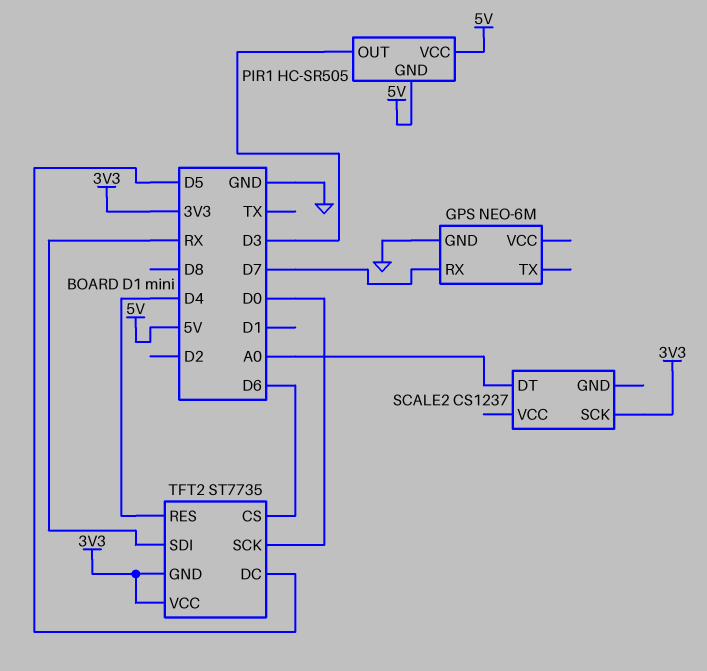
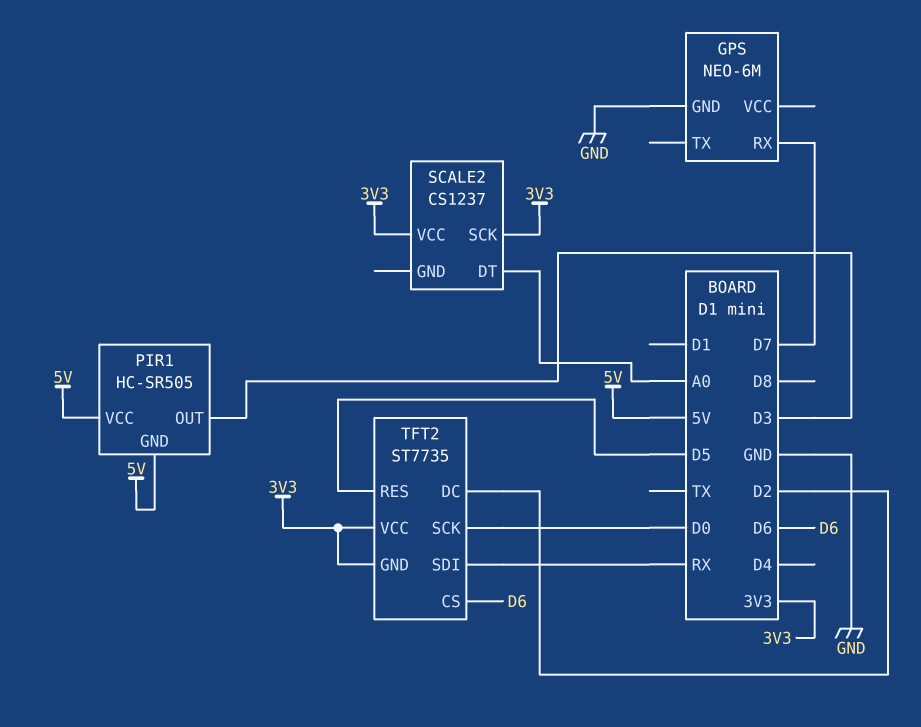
SCALE2 pin VCC: none -> 3V3
TFT2 pin DC: D5 -> D2
TFT2 pin RES: D4 -> D5

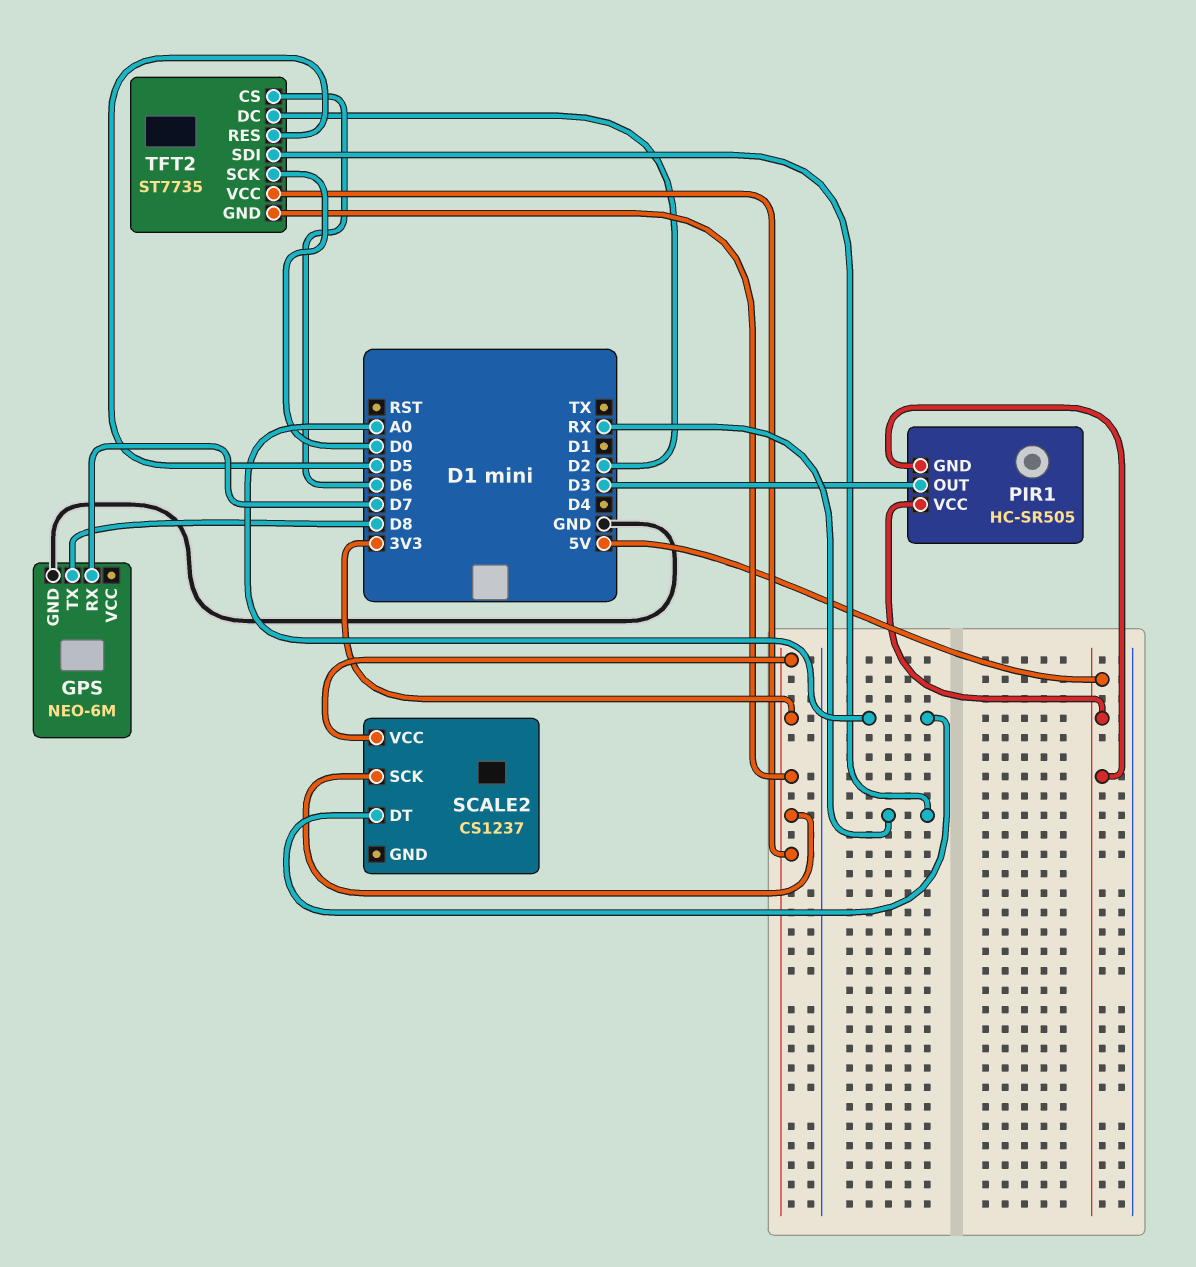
GPS pin TX: none -> D8

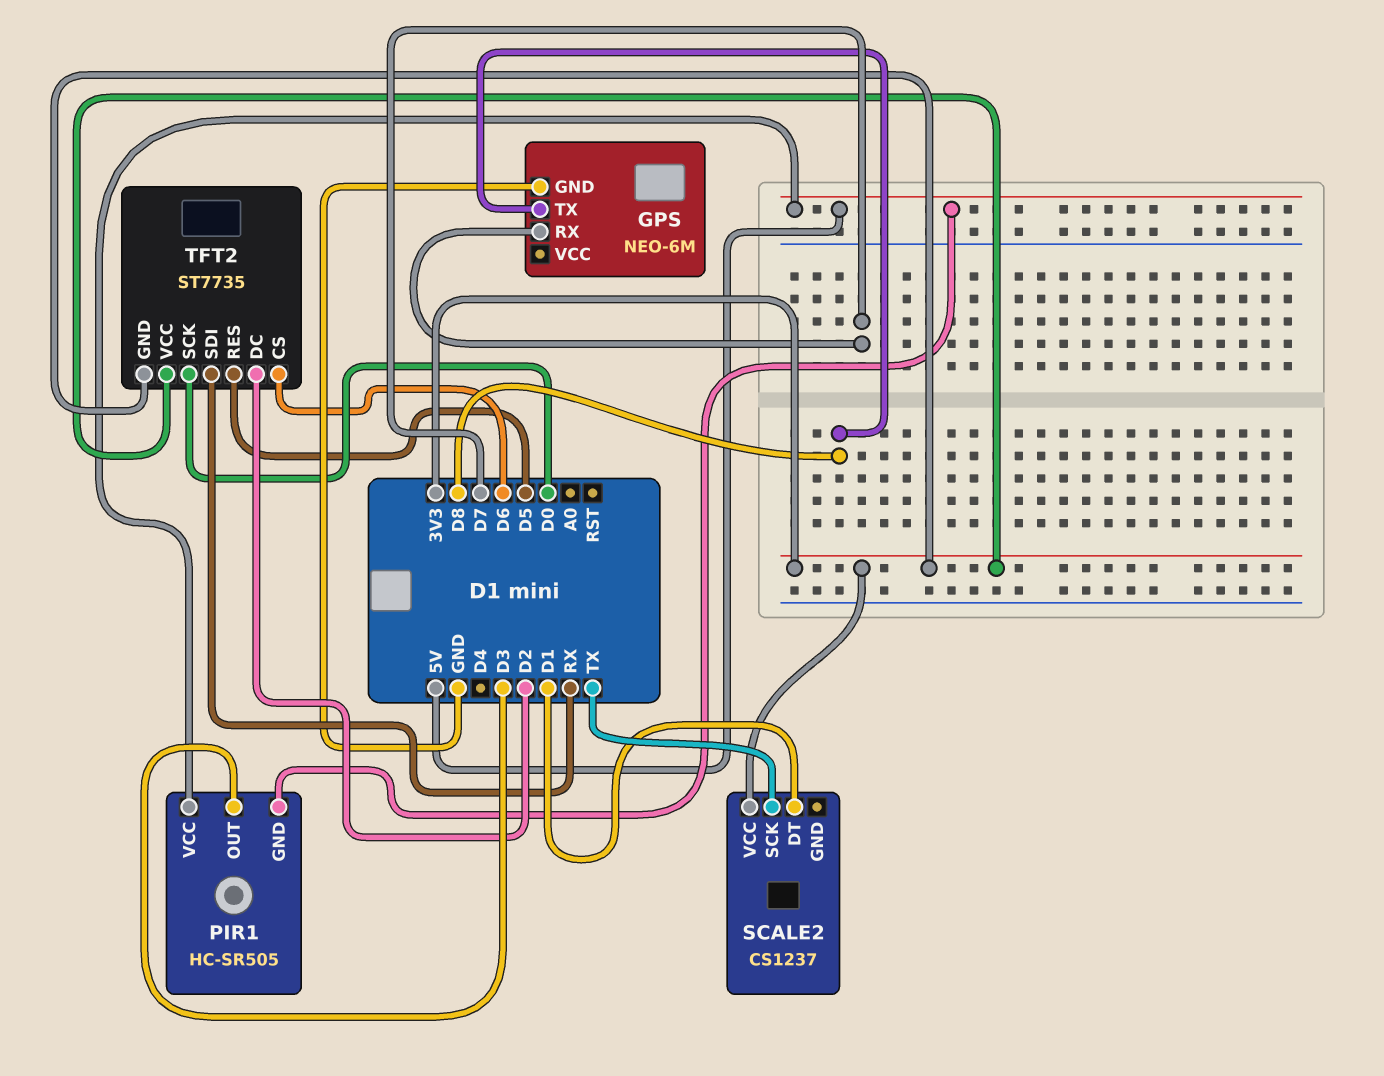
SCALE2 pin DT: A0 -> D1
SCALE2 pin SCK: 3V3 -> TX

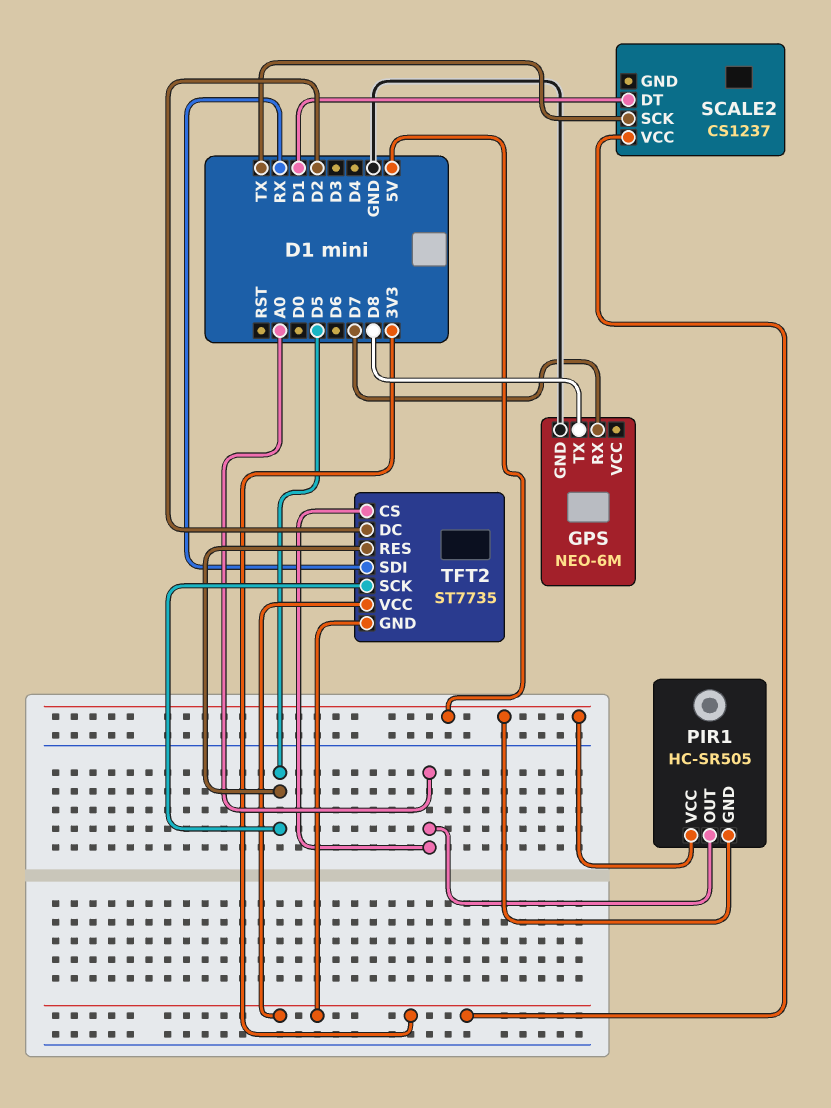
PIR1 pin OUT: D3 -> A0
TFT2 pin CS: D6 -> A0
TFT2 pin SCK: D0 -> D5

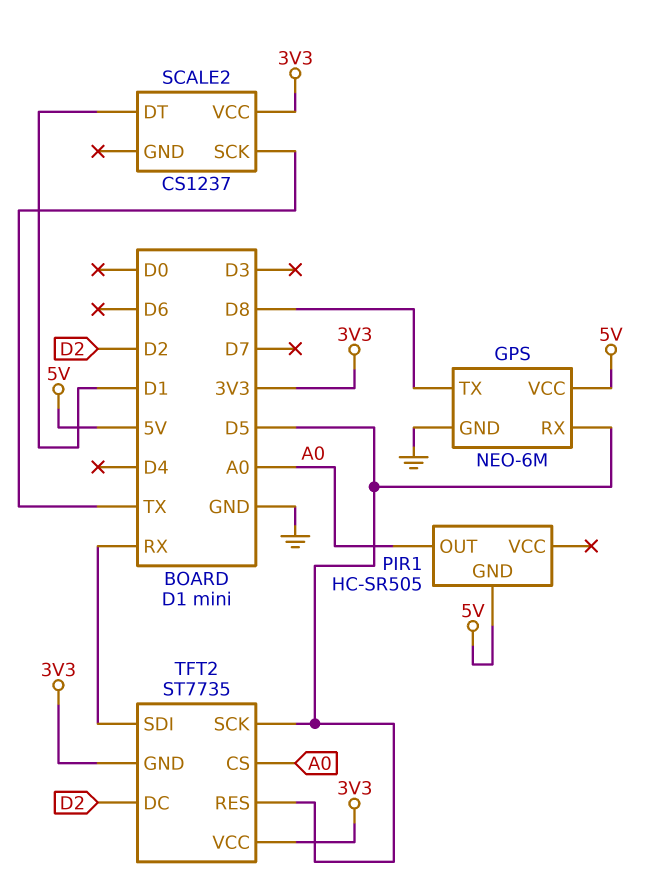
GPS pin RX: D7 -> D5
GPS pin VCC: none -> 5V
PIR1 pin VCC: 5V -> none

